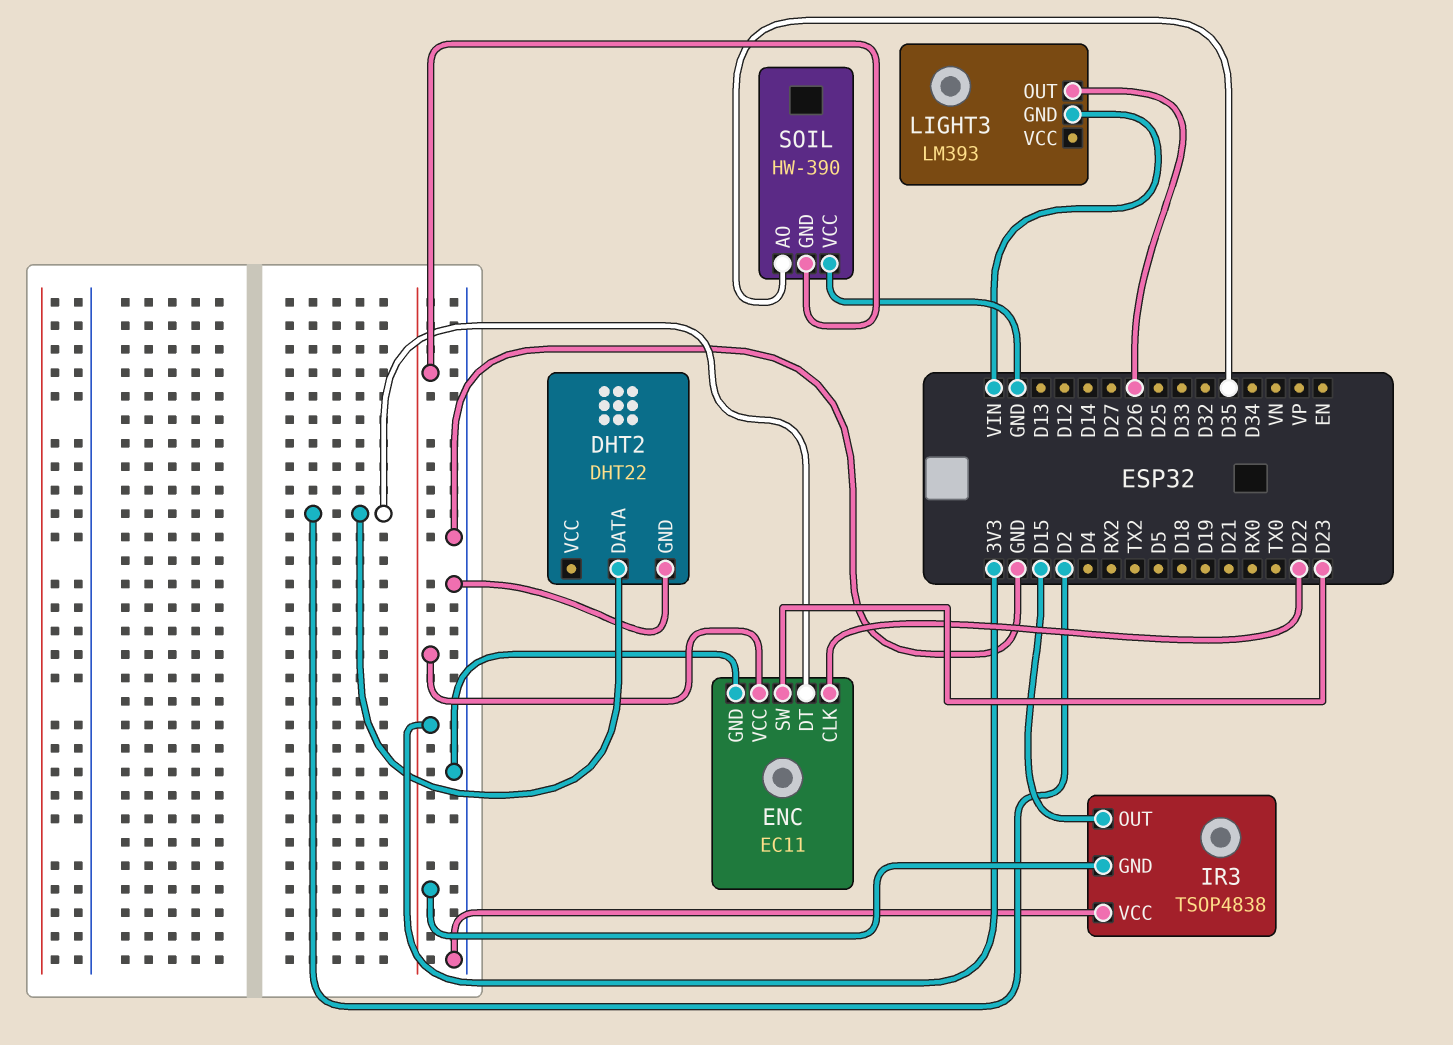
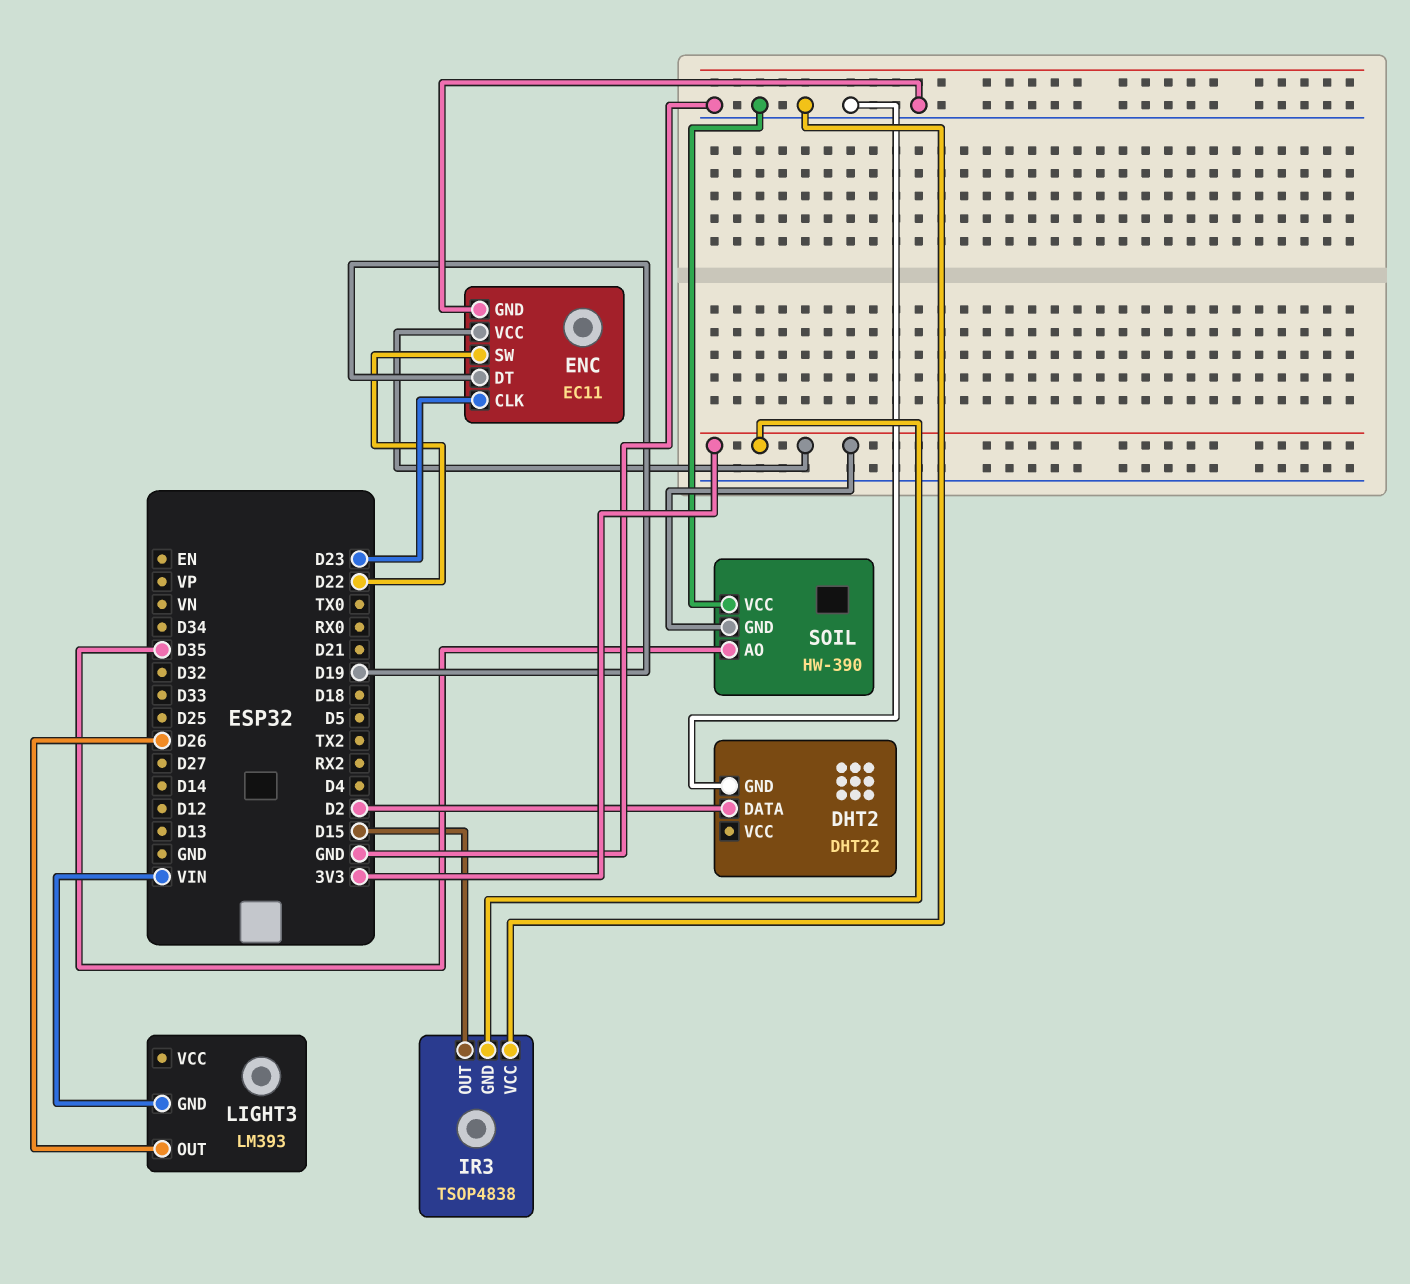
ENC pin CLK: D22 -> D23
ENC pin DT: D2 -> D19
ENC pin SW: D23 -> D22

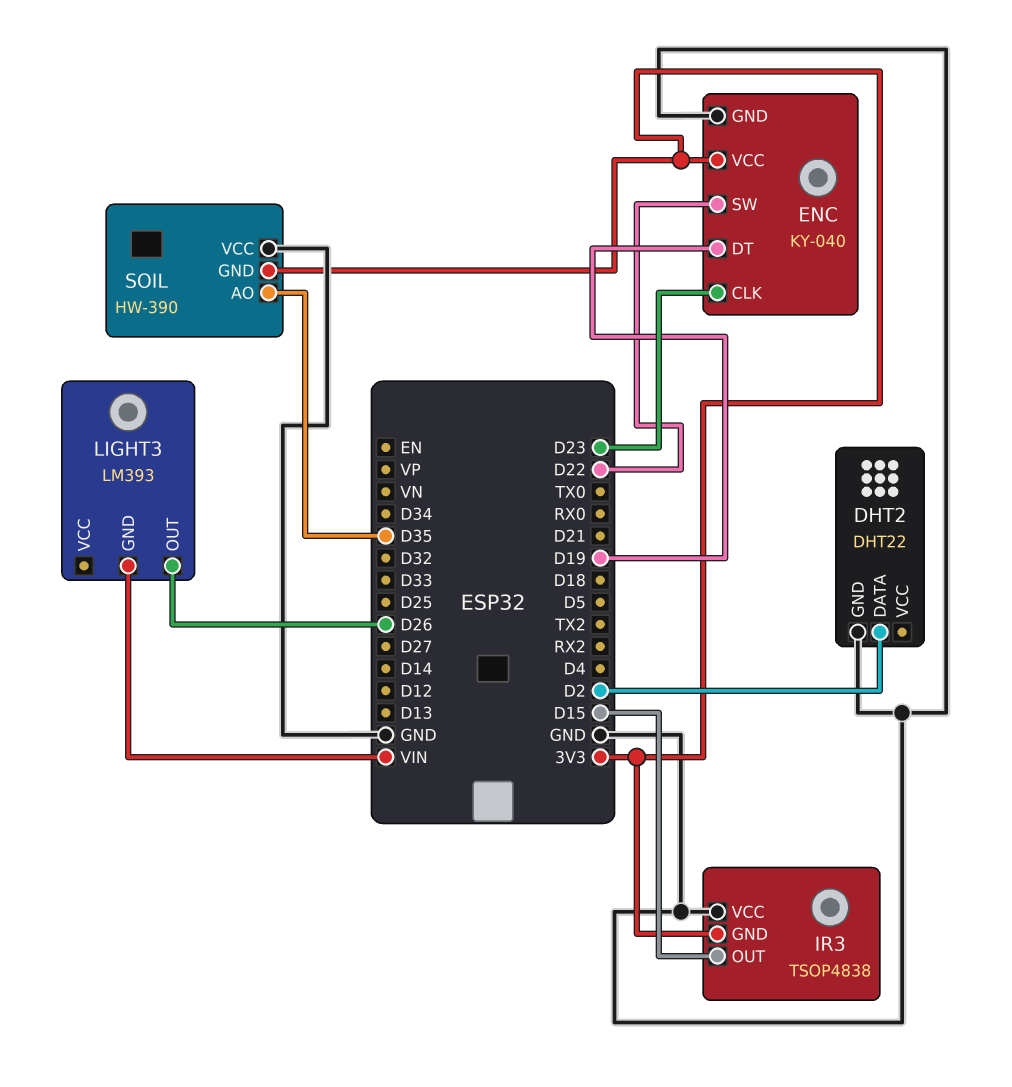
ENC: EC11 -> KY-040

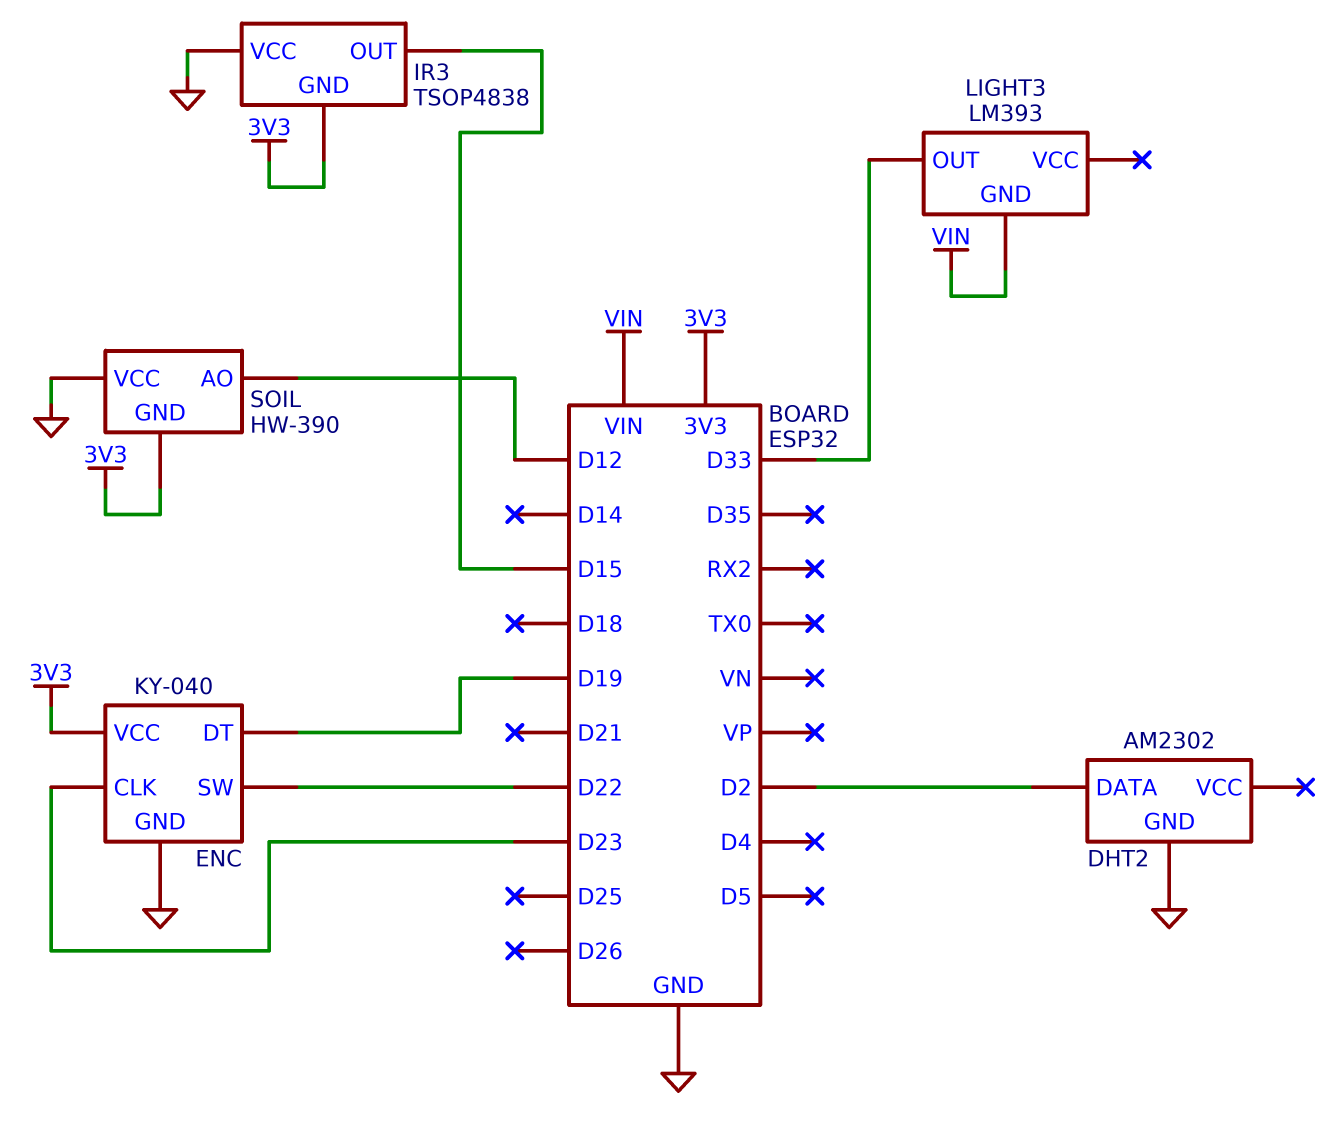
DHT2: DHT22 -> AM2302
LIGHT3 pin OUT: D26 -> D33
SOIL pin AO: D35 -> D12

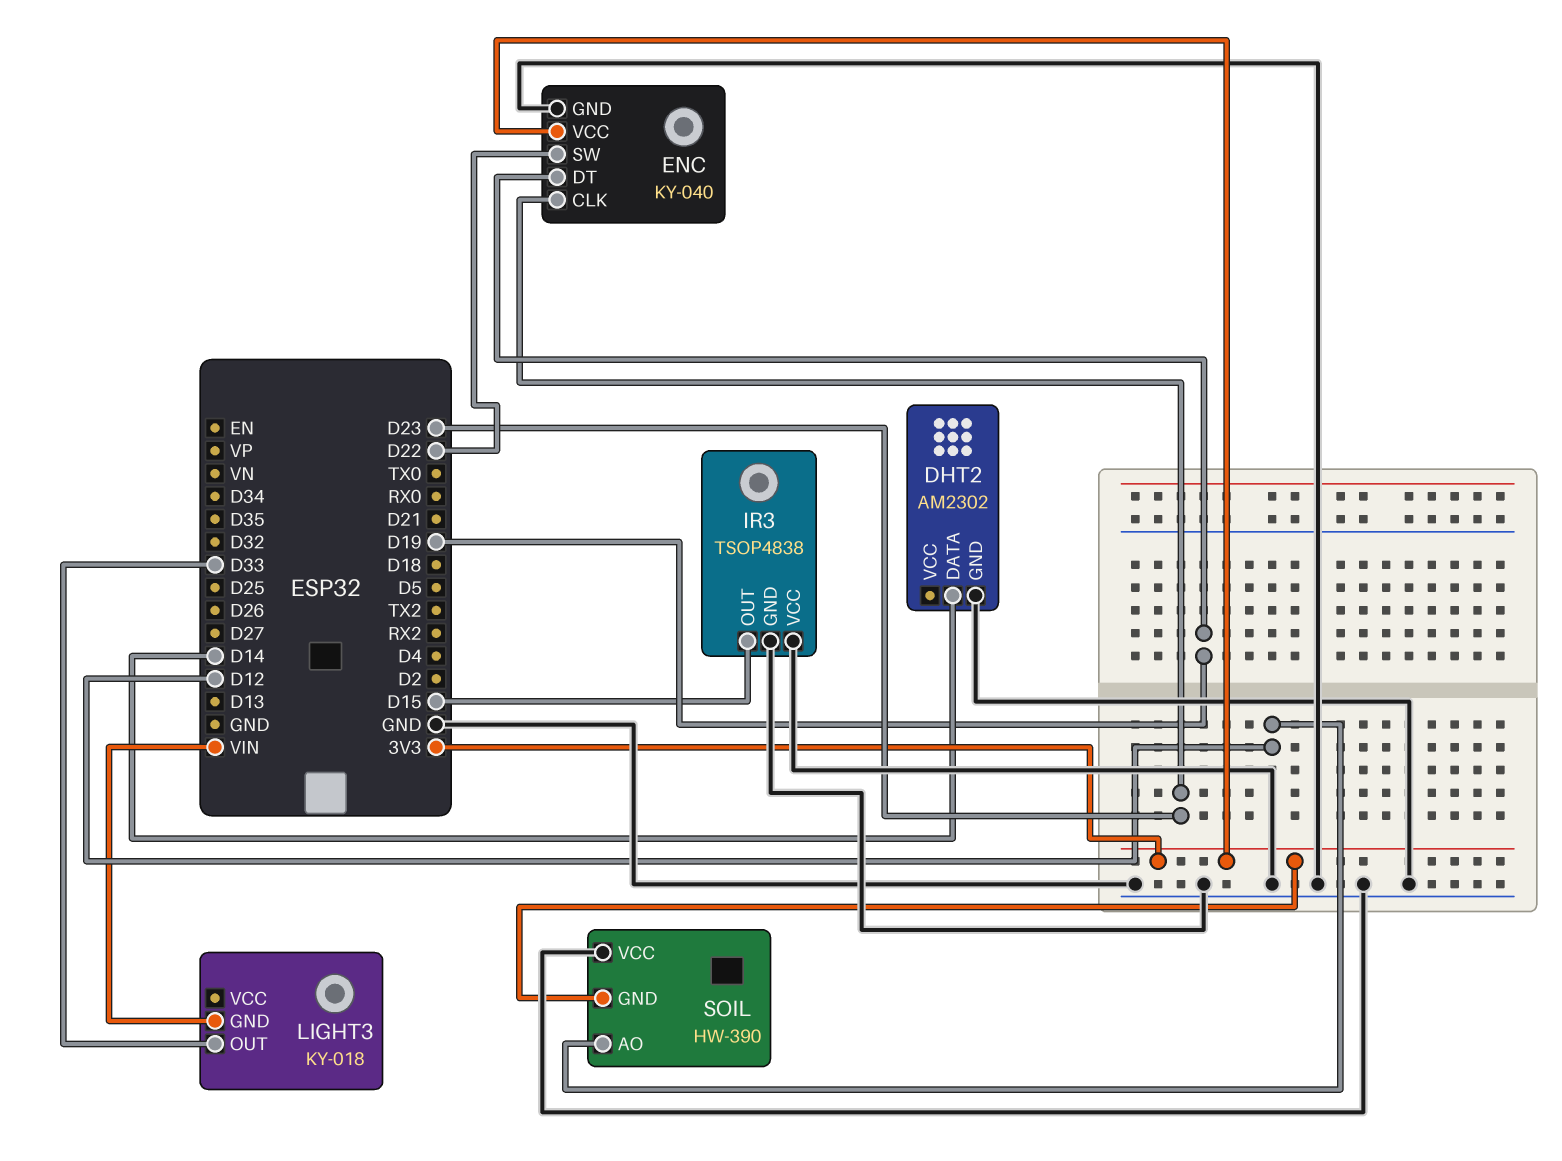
DHT2 pin DATA: D2 -> D14
IR3 pin GND: 3V3 -> GND
LIGHT3: LM393 -> KY-018

